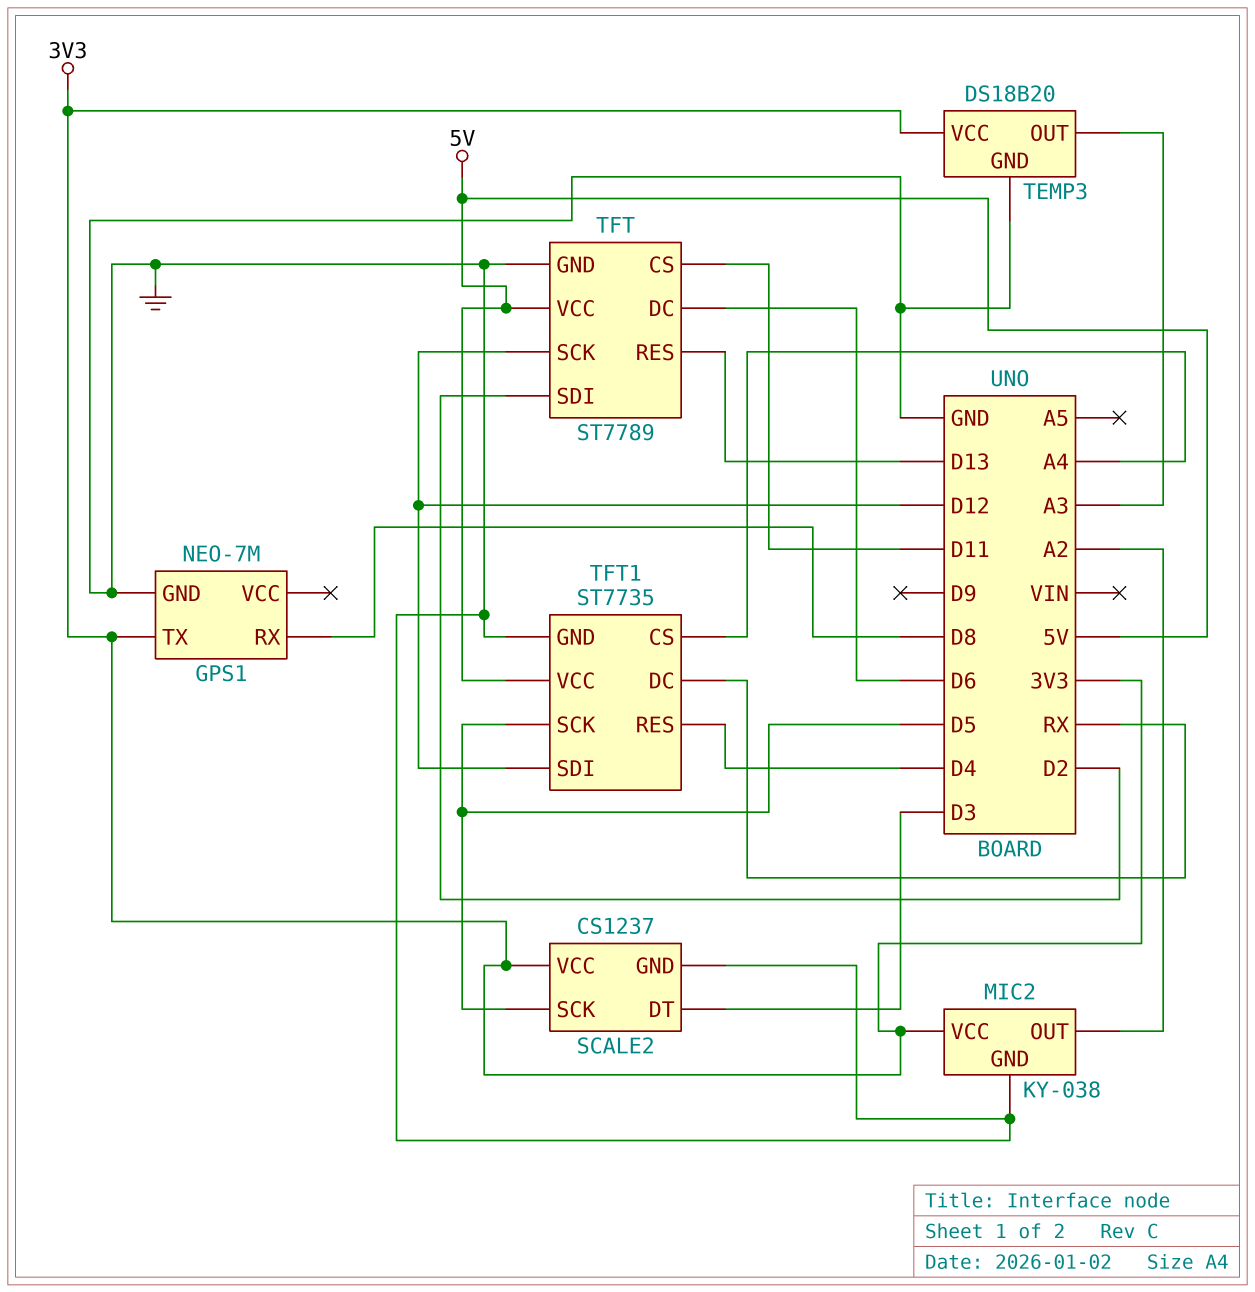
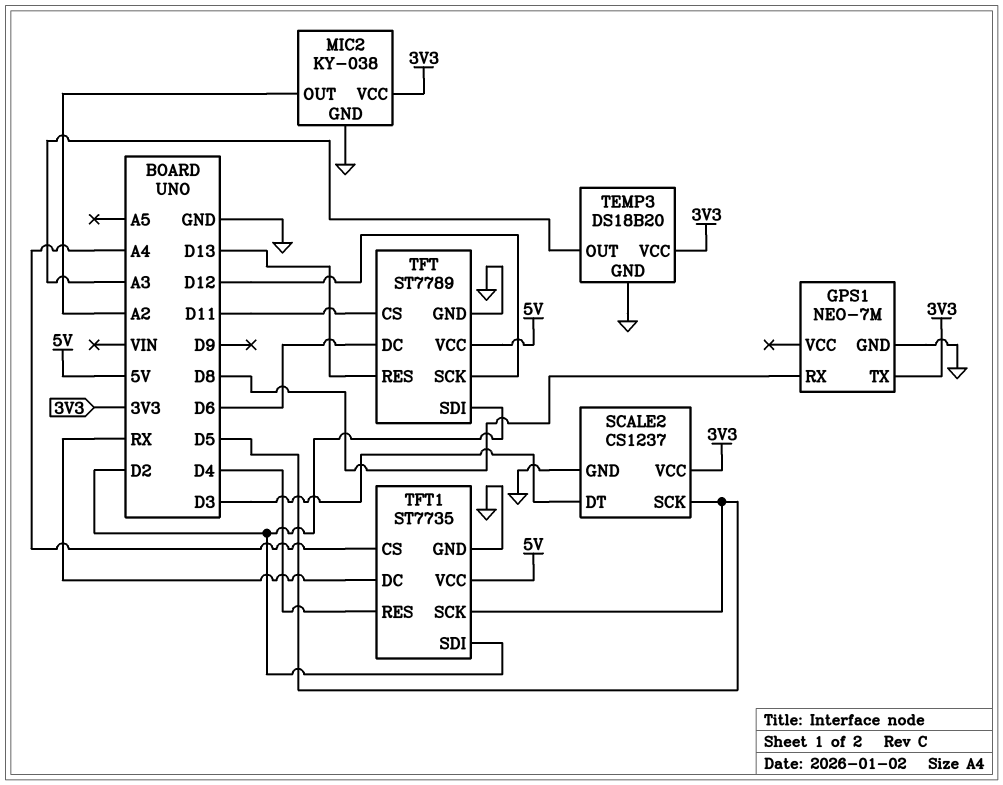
TFT1 pin SDI: D12 -> D2

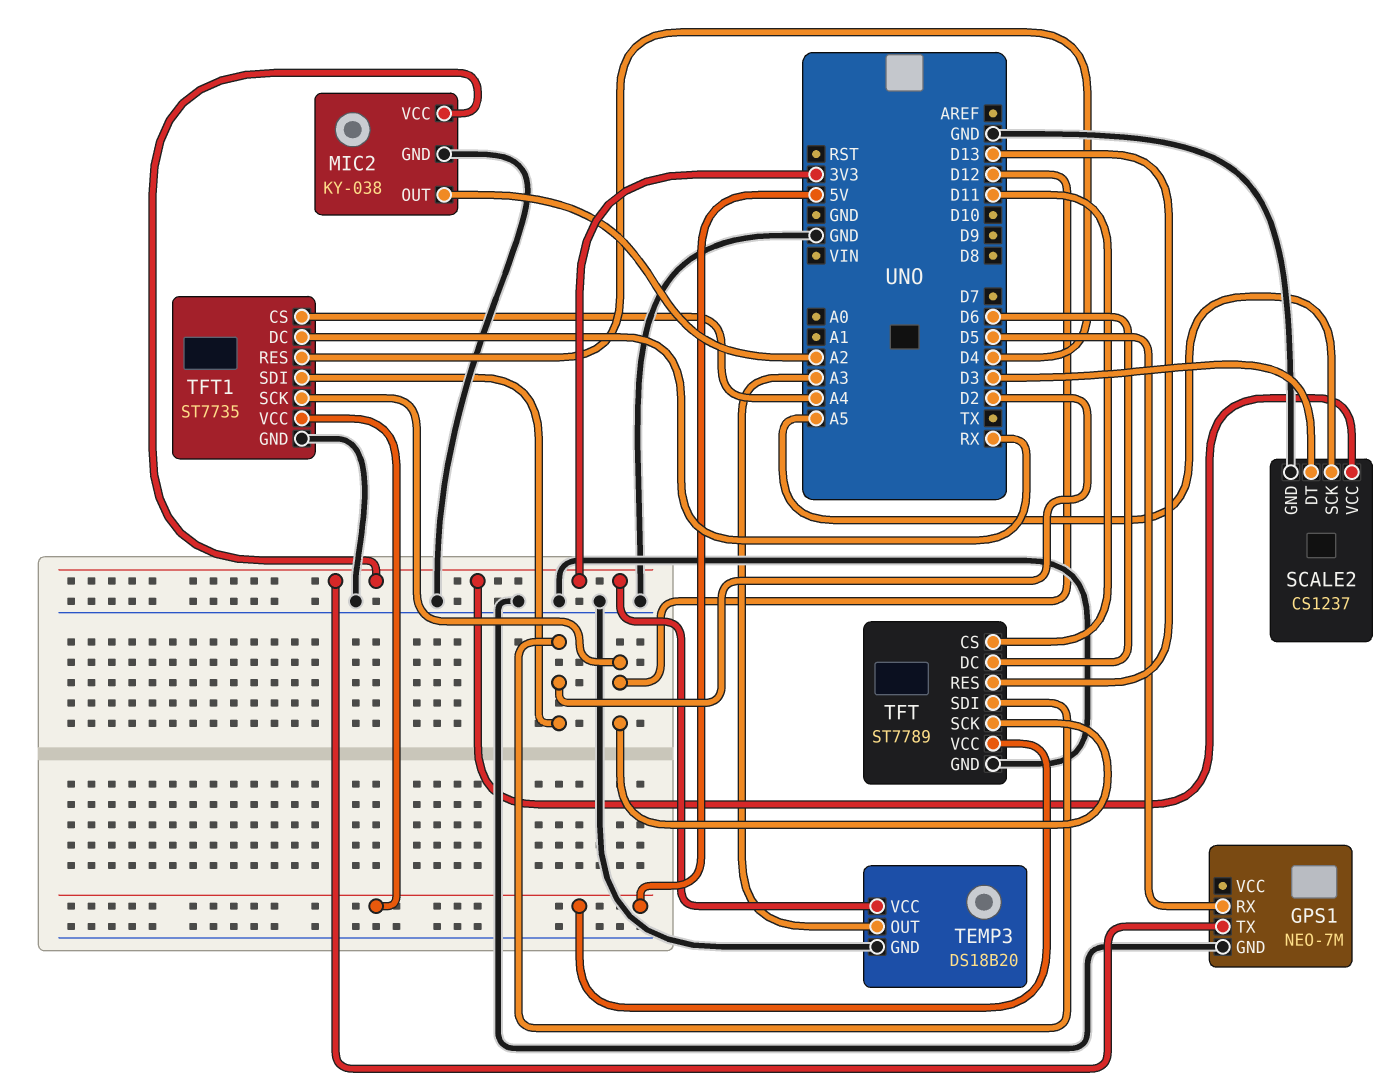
GPS1 pin RX: D8 -> D5
SCALE2 pin SCK: D5 -> A5
TFT1 pin SCK: D5 -> D12

